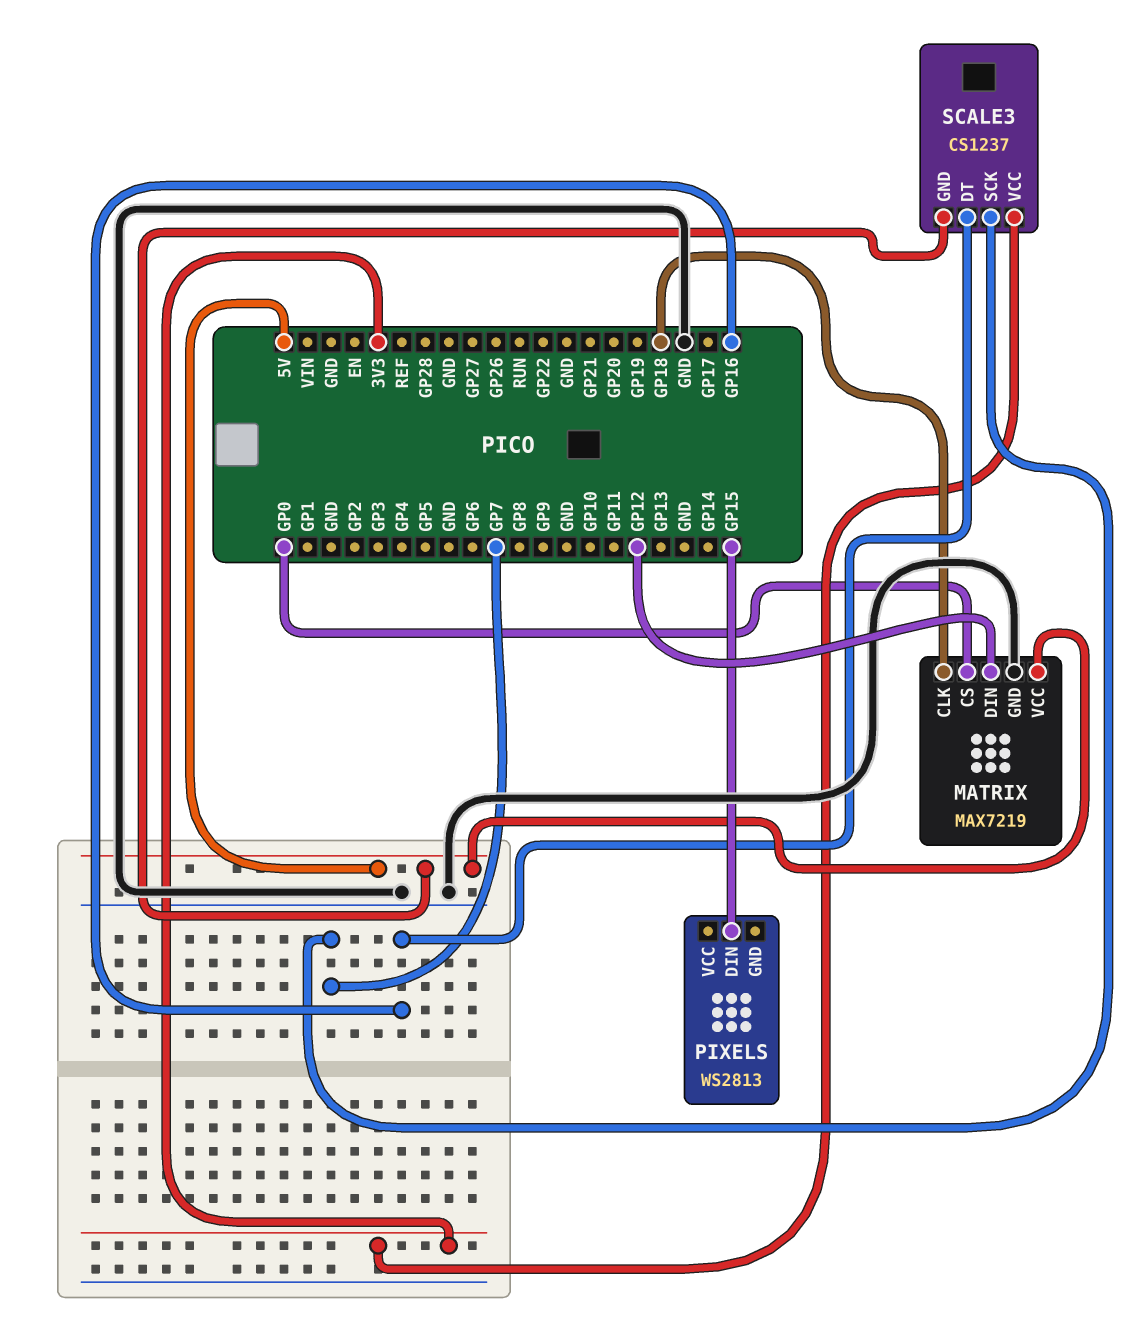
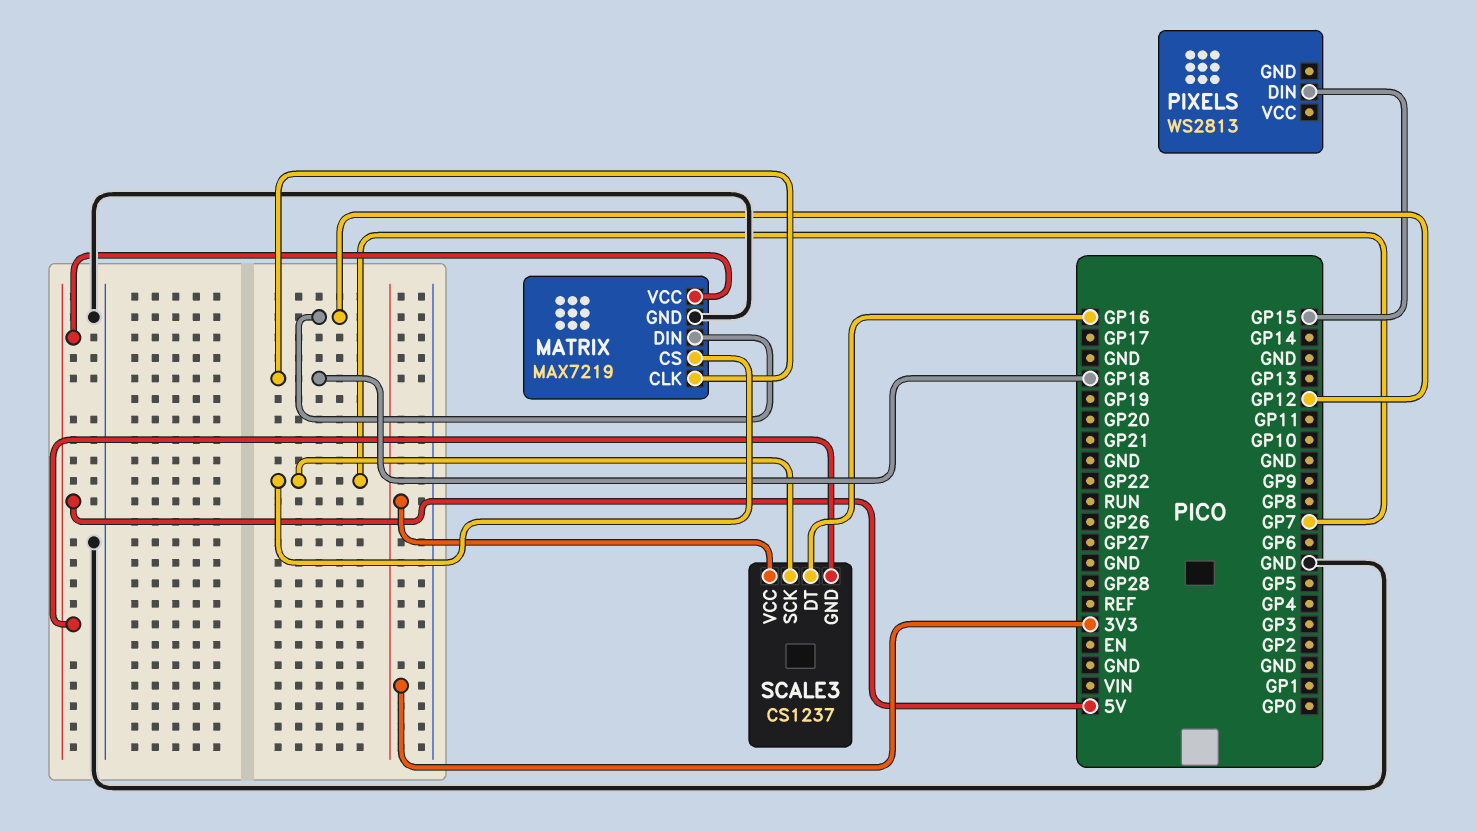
MATRIX pin CS: GP0 -> GP7

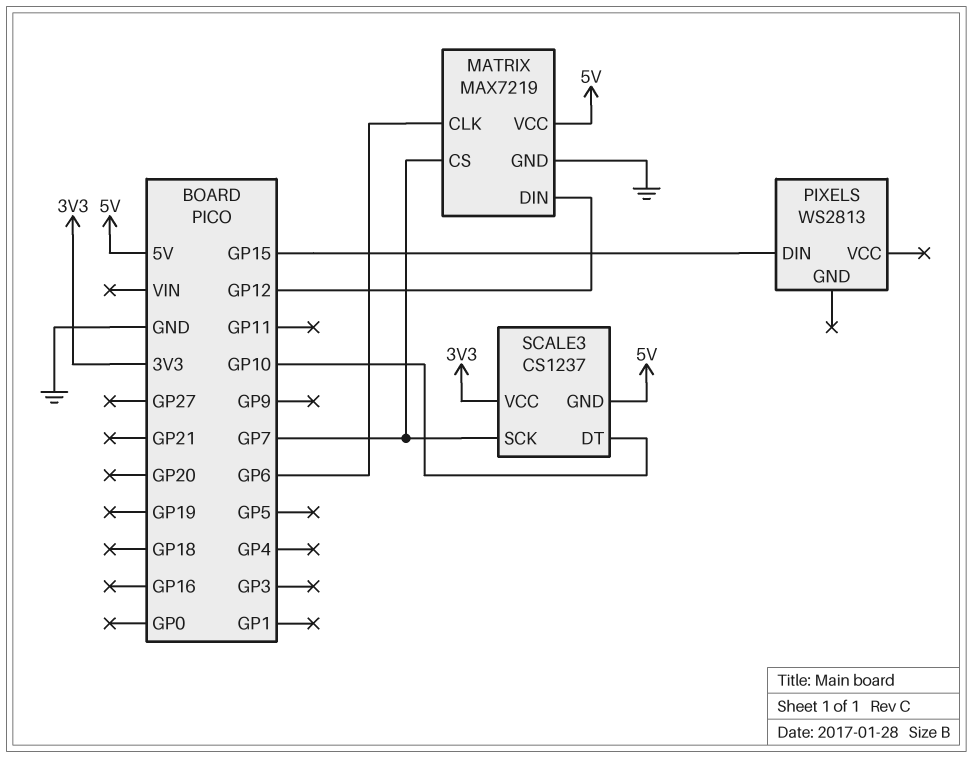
MATRIX pin CLK: GP18 -> GP6
SCALE3 pin DT: GP16 -> GP10

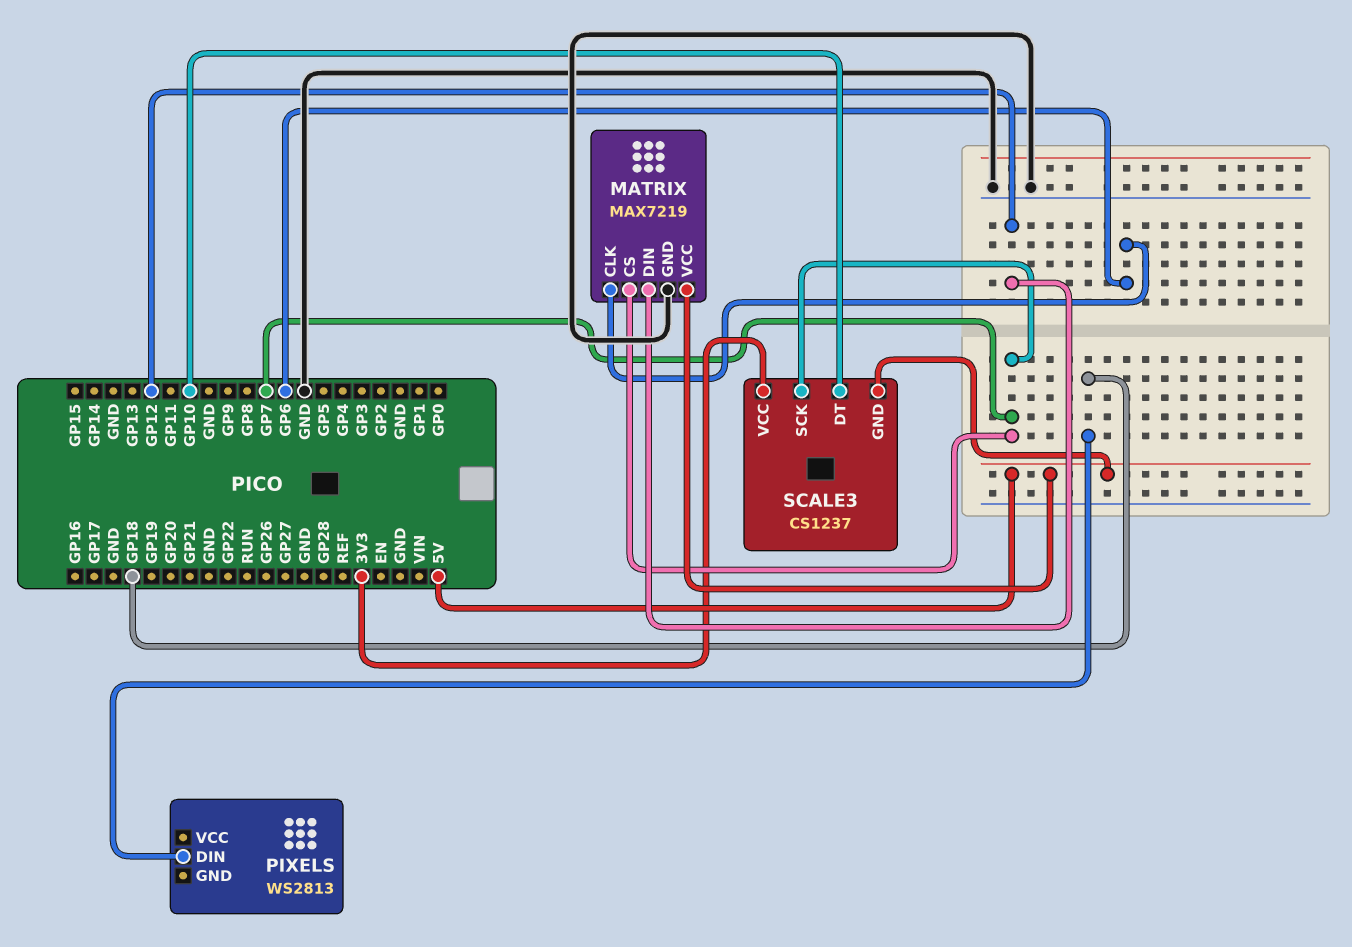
PIXELS pin DIN: GP15 -> GP18

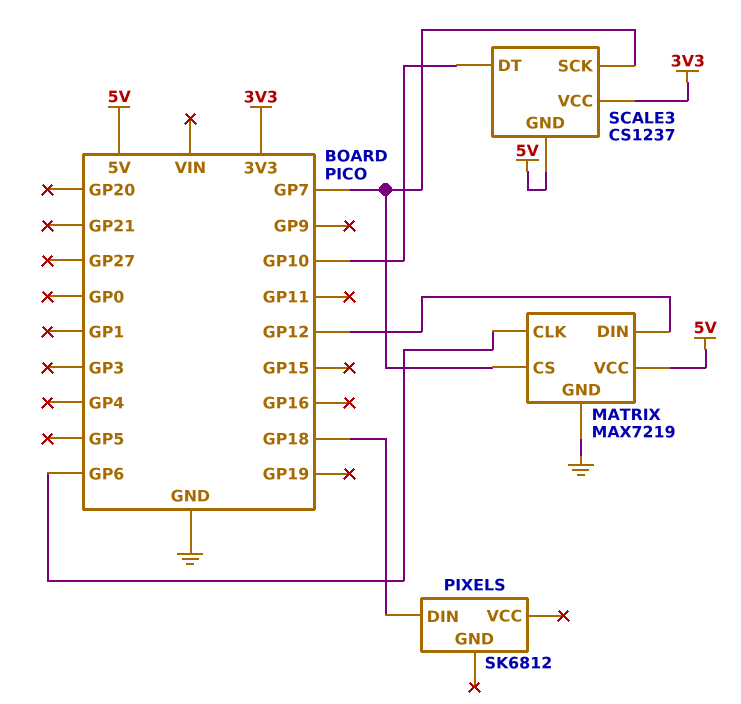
PIXELS: WS2813 -> SK6812

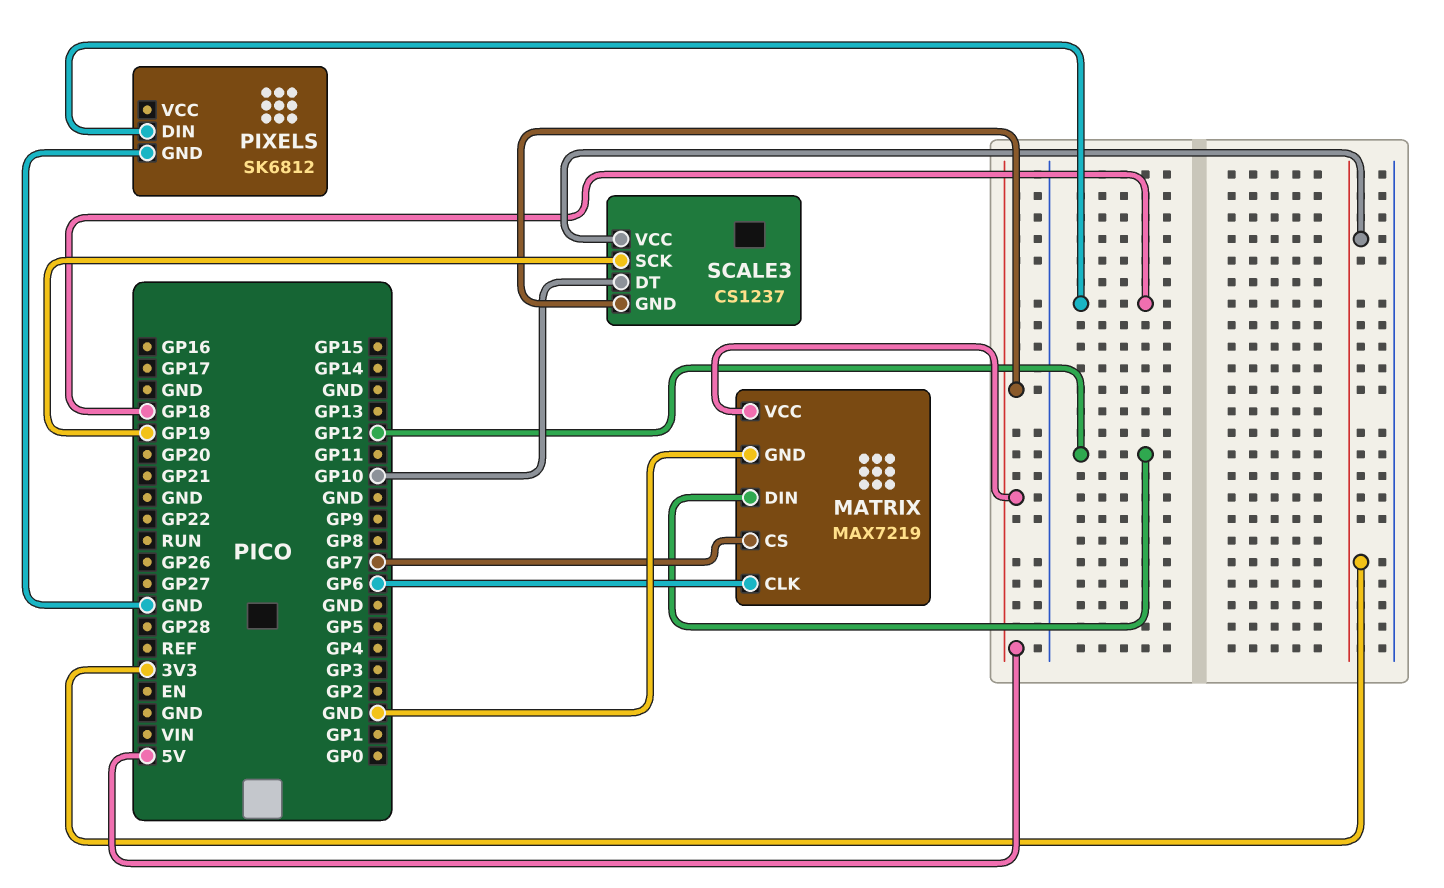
PIXELS pin GND: none -> GND
SCALE3 pin SCK: GP7 -> GP19

